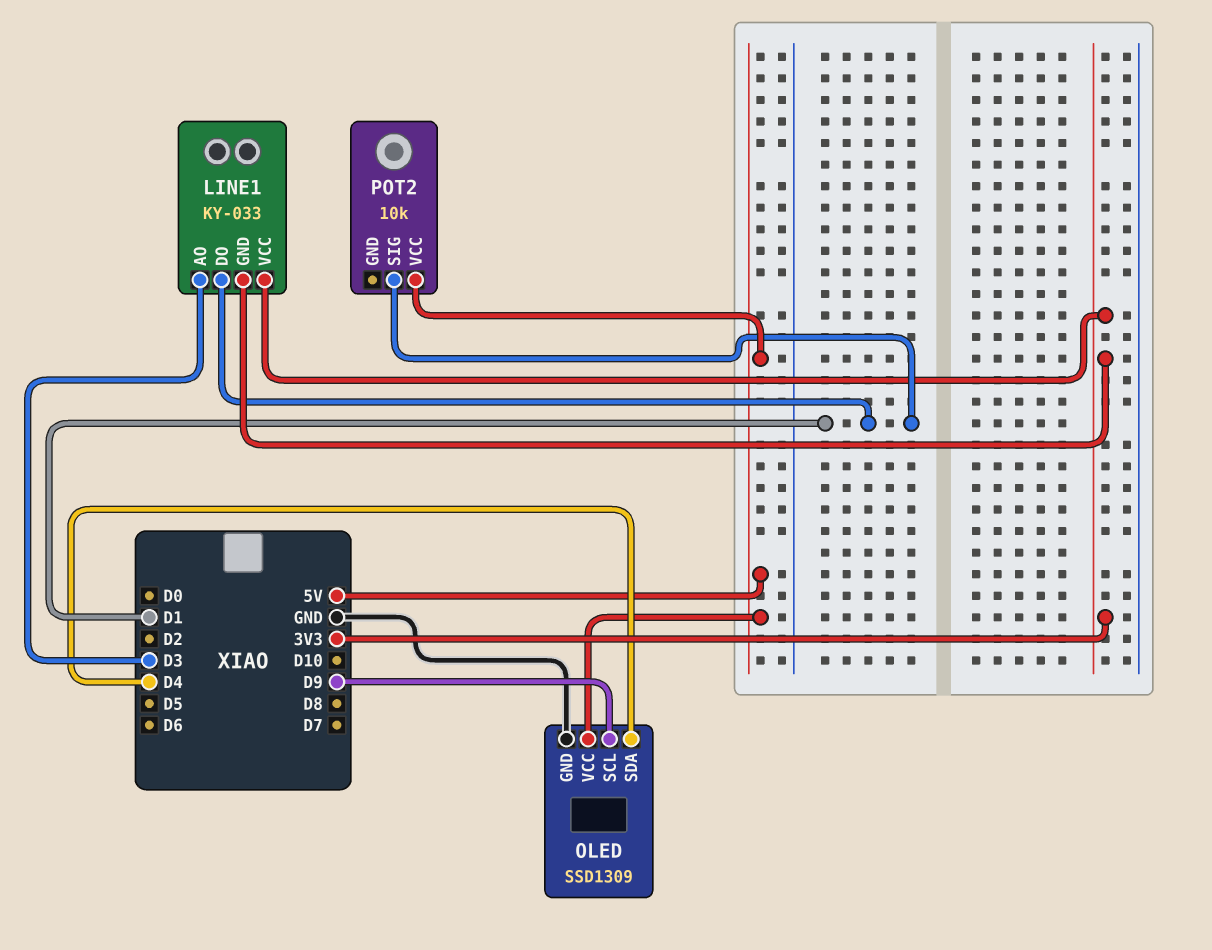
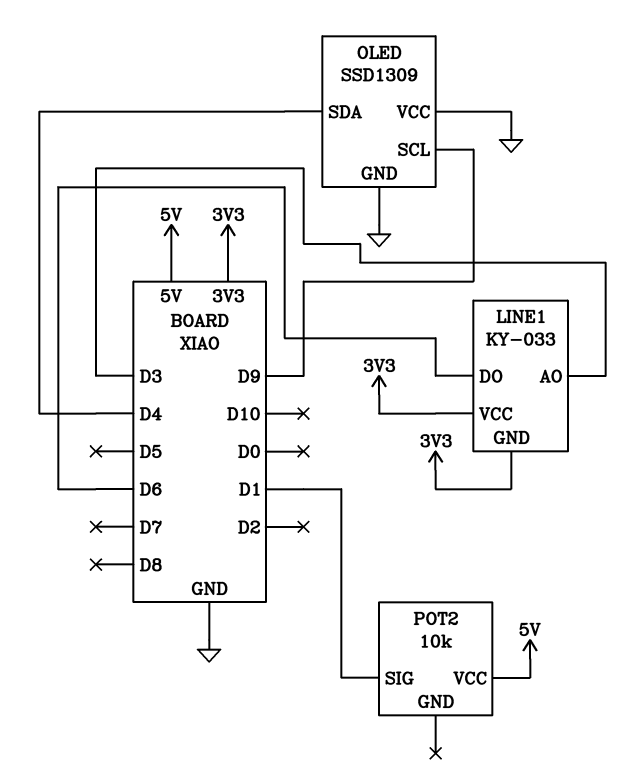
LINE1 pin DO: D1 -> D6
OLED pin VCC: 5V -> GND

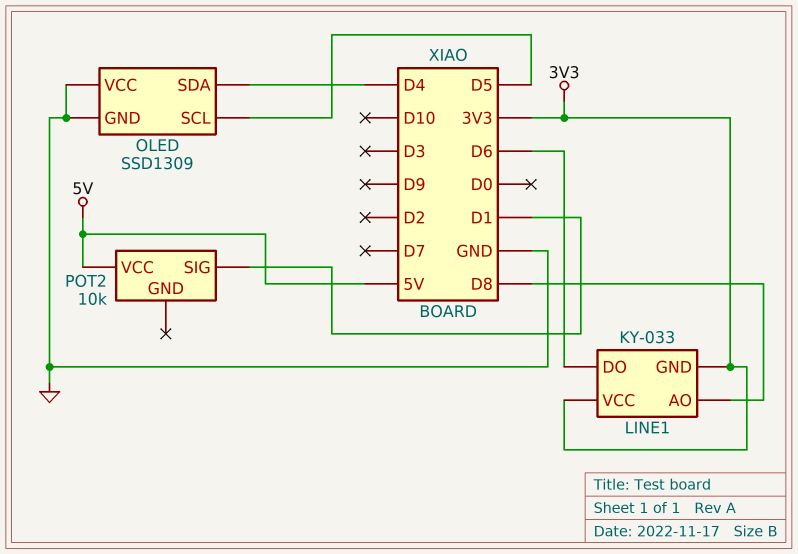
LINE1 pin AO: D3 -> D8
OLED pin SCL: D9 -> D5

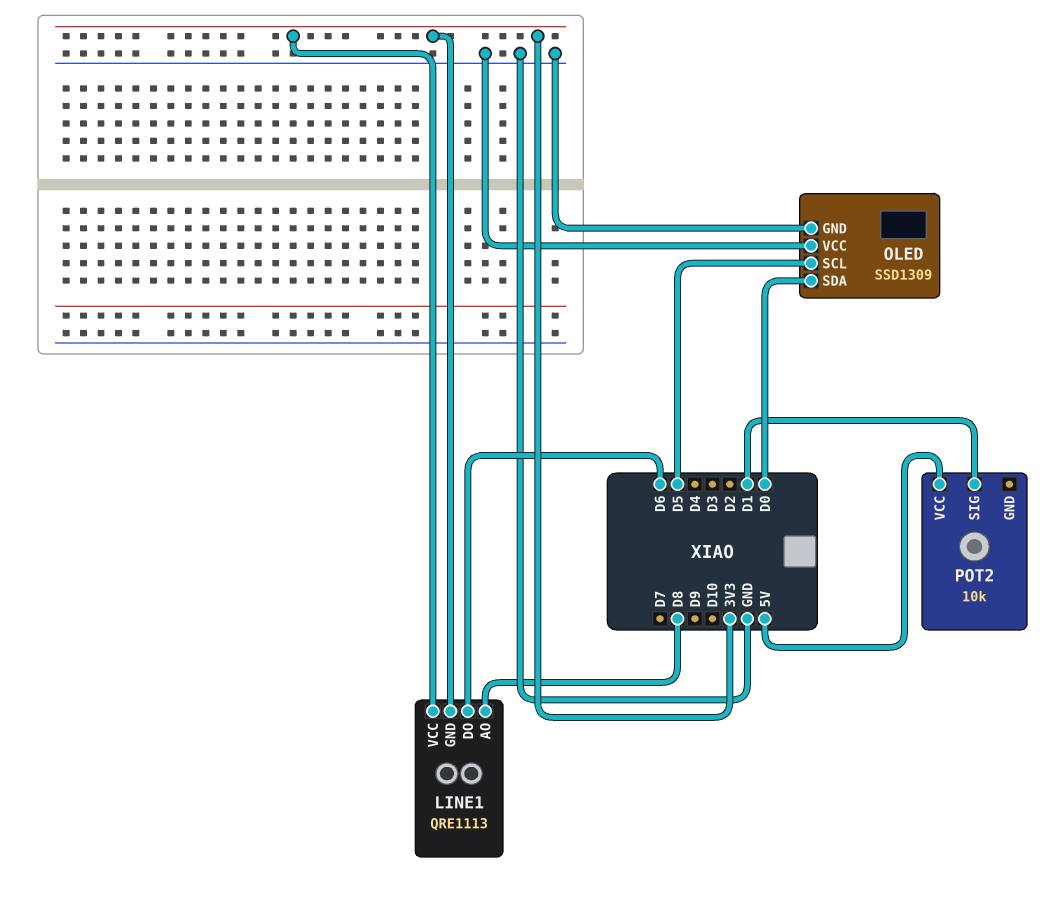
LINE1: KY-033 -> QRE1113
OLED pin SDA: D4 -> D0

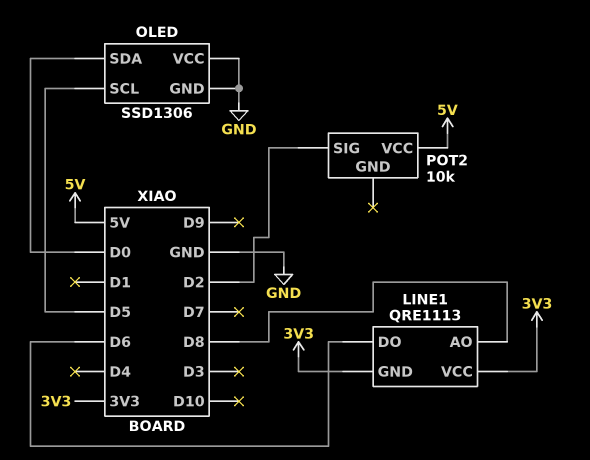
OLED: SSD1309 -> SSD1306
POT2 pin SIG: D1 -> D2

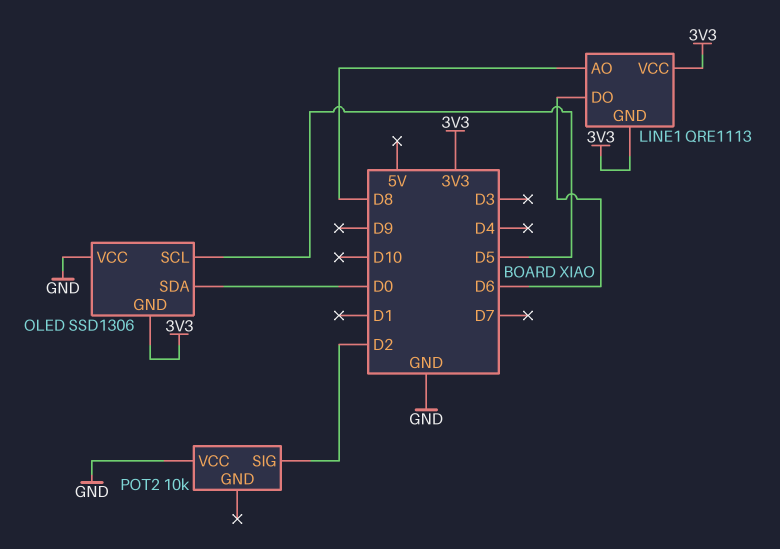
OLED pin GND: GND -> 3V3
POT2 pin VCC: 5V -> GND

